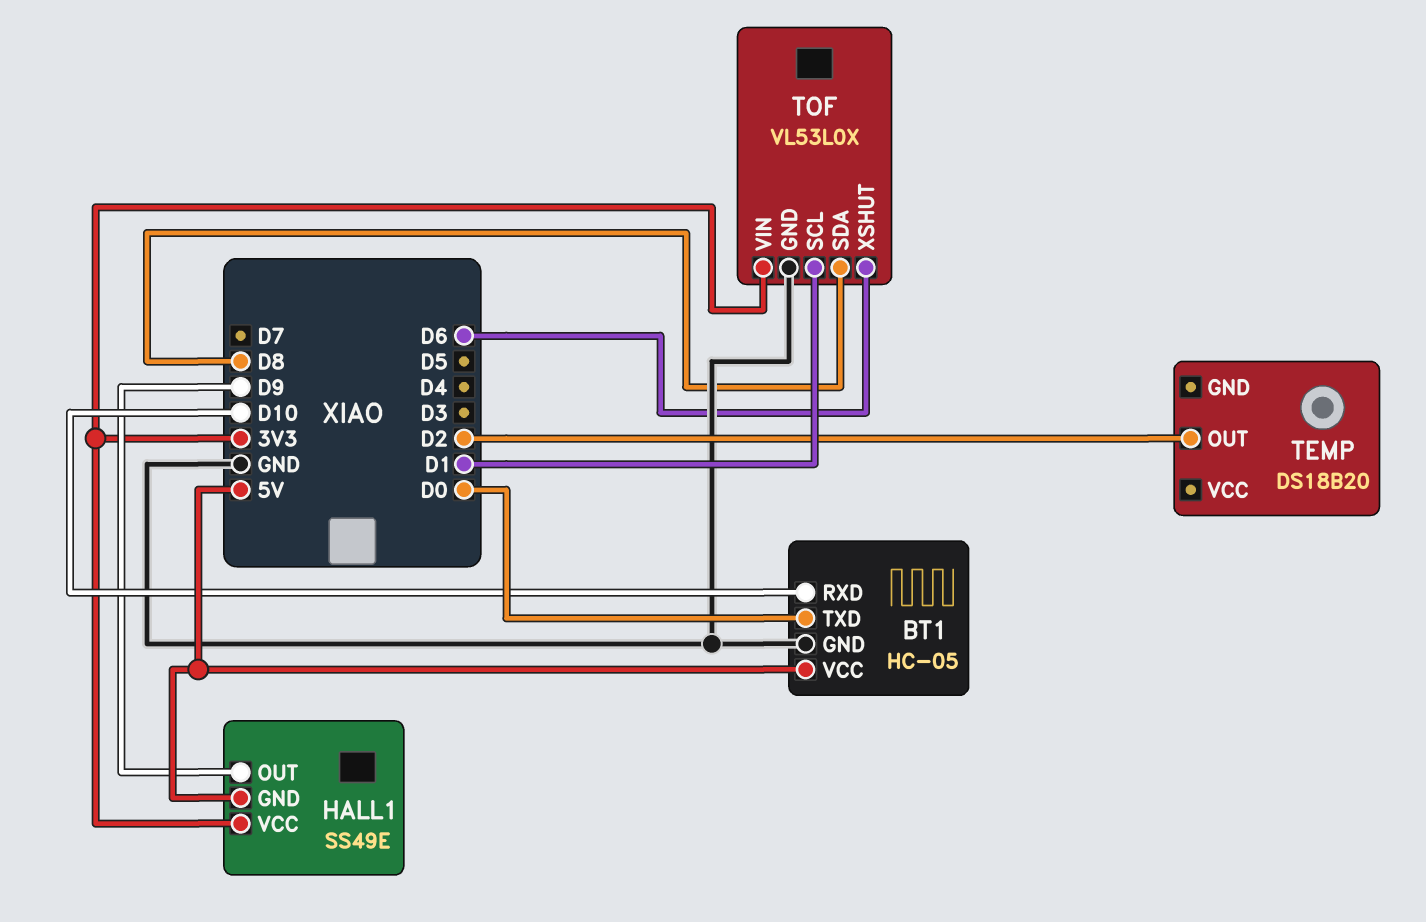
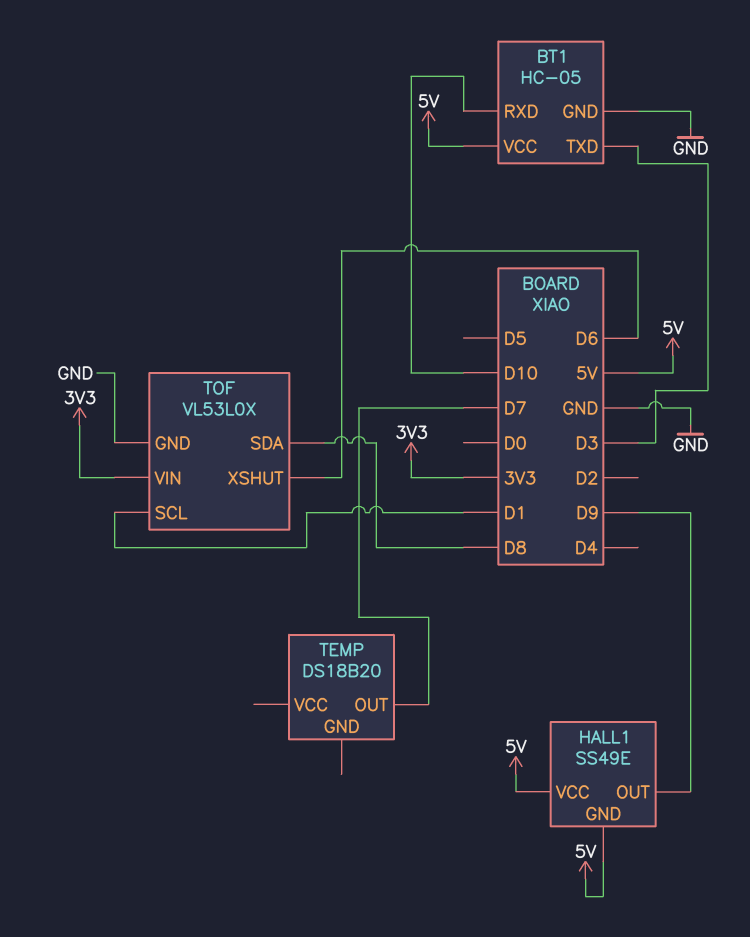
BT1 pin TXD: D0 -> D3
HALL1 pin VCC: 3V3 -> 5V
TEMP pin OUT: D2 -> D7

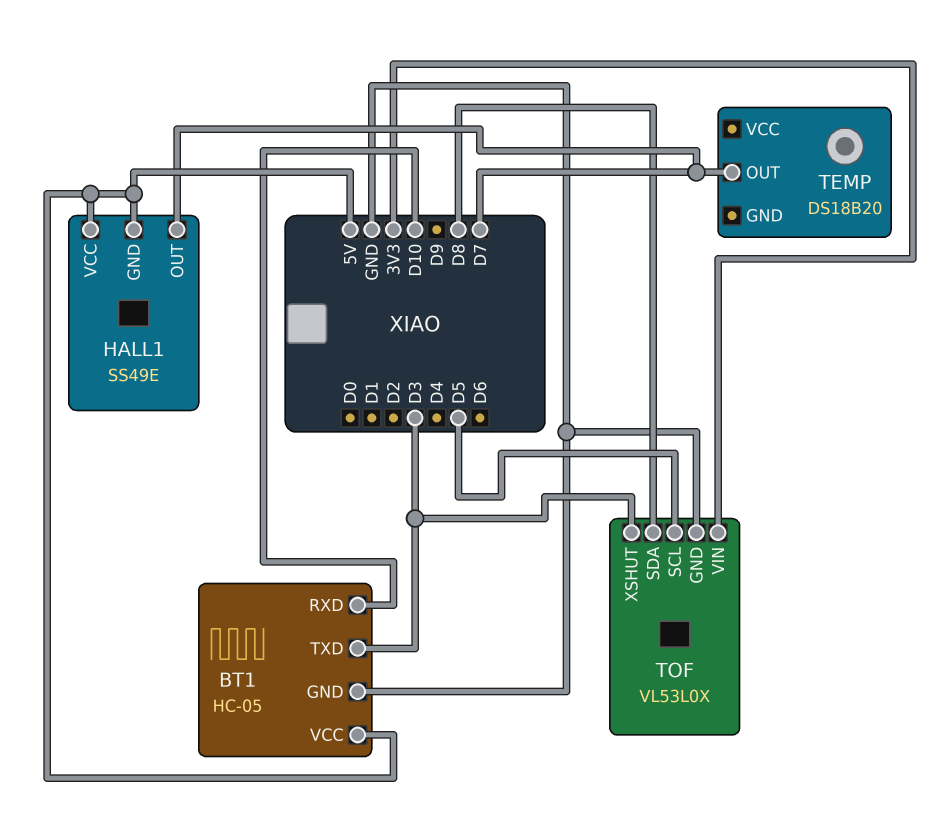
HALL1 pin OUT: D9 -> D7
TOF pin SCL: D1 -> D5
TOF pin XSHUT: D6 -> D3

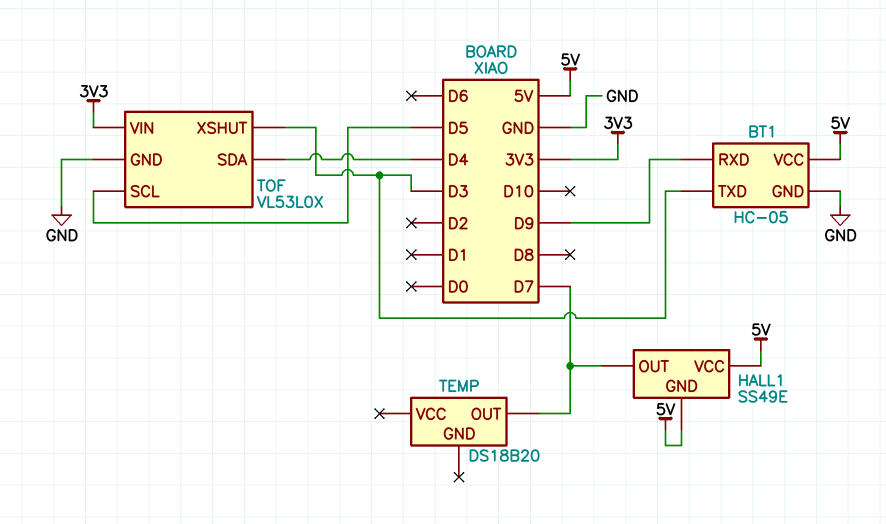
BT1 pin RXD: D10 -> D9
TOF pin SDA: D8 -> D4

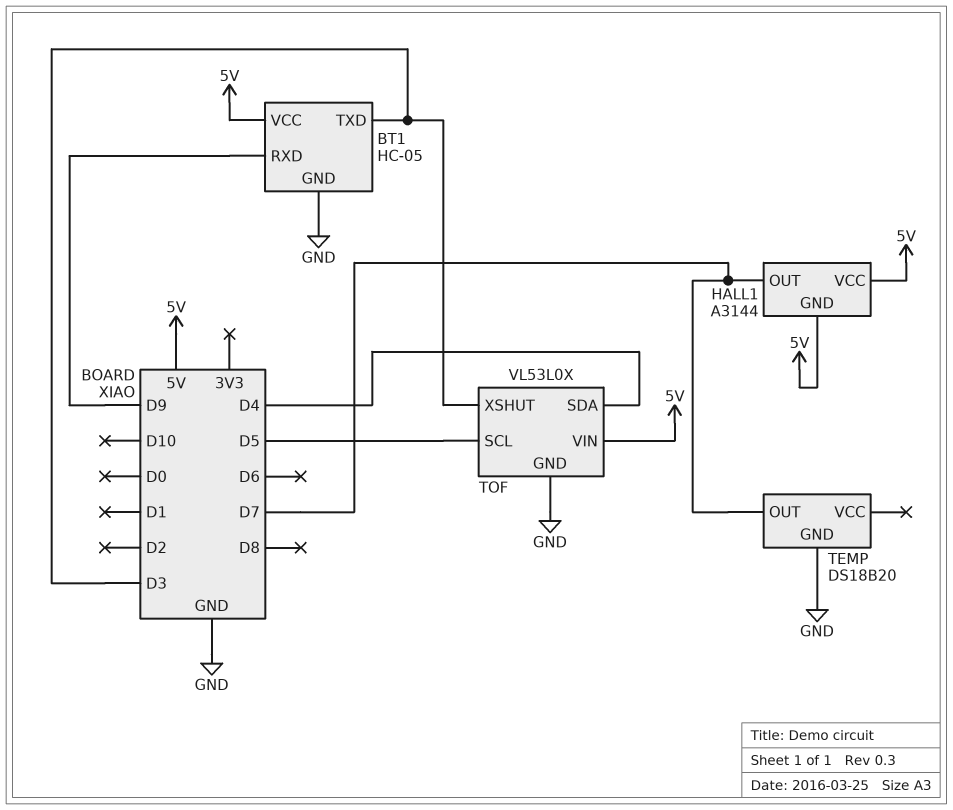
HALL1: SS49E -> A3144
TEMP pin GND: none -> GND
TOF pin VIN: 3V3 -> 5V

